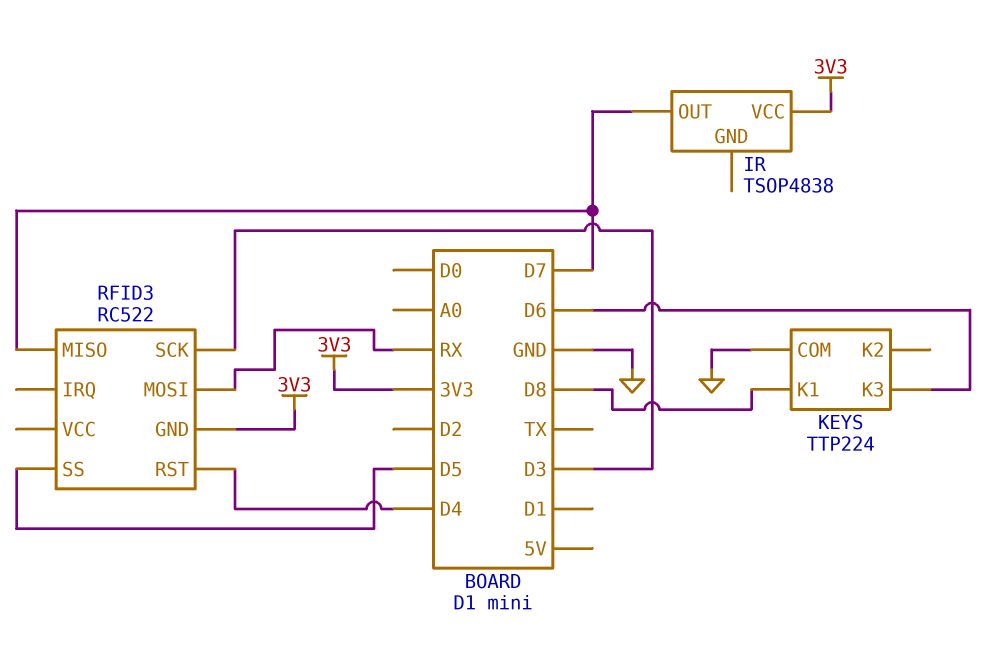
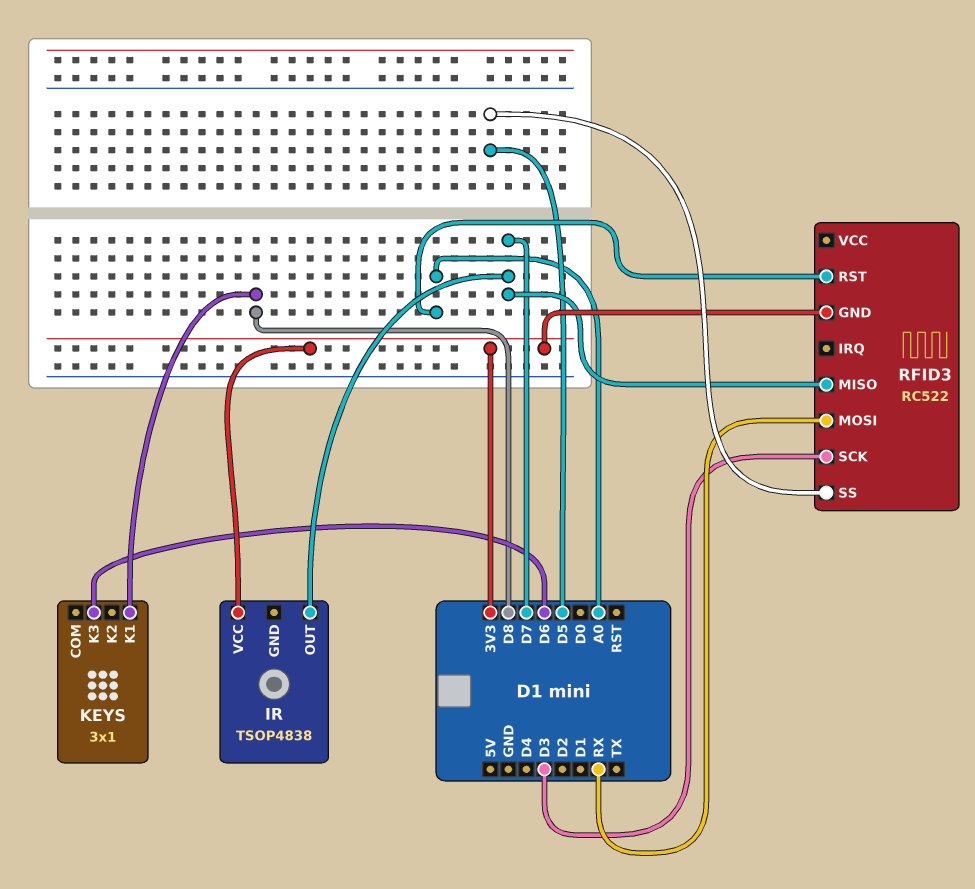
KEYS: TTP224 -> 3x1
KEYS pin COM: GND -> none
RFID3 pin RST: D4 -> A0

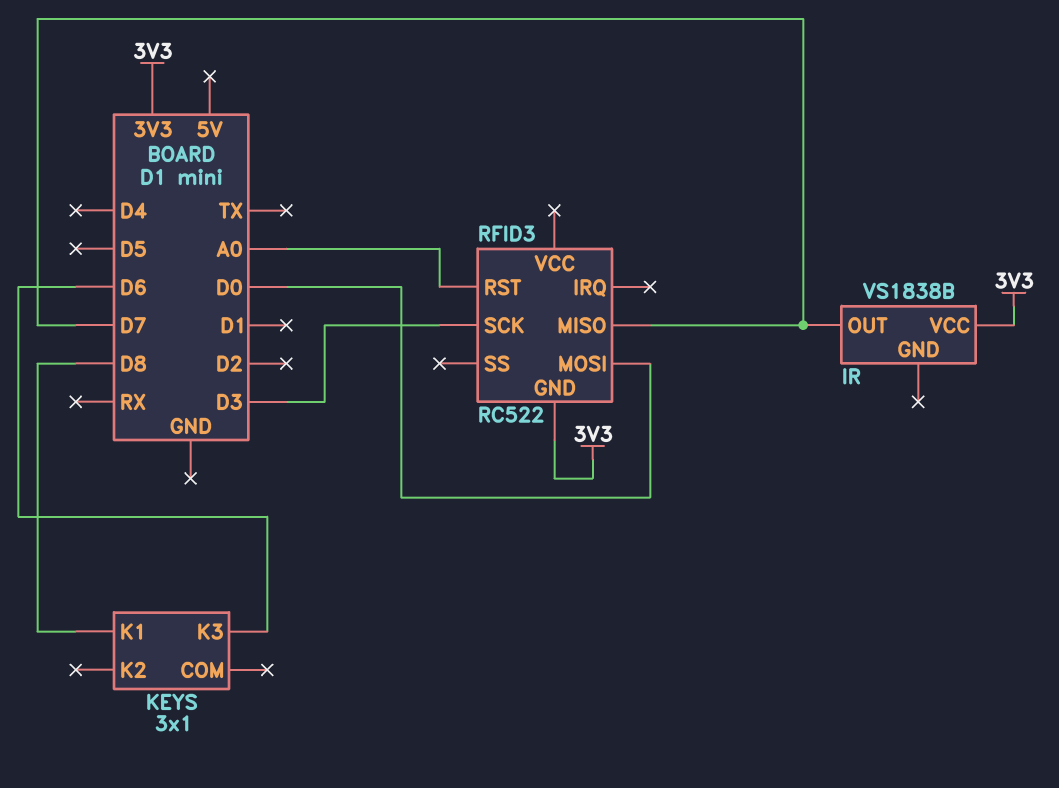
IR: TSOP4838 -> VS1838B
RFID3 pin MOSI: RX -> D0
RFID3 pin SS: D5 -> none

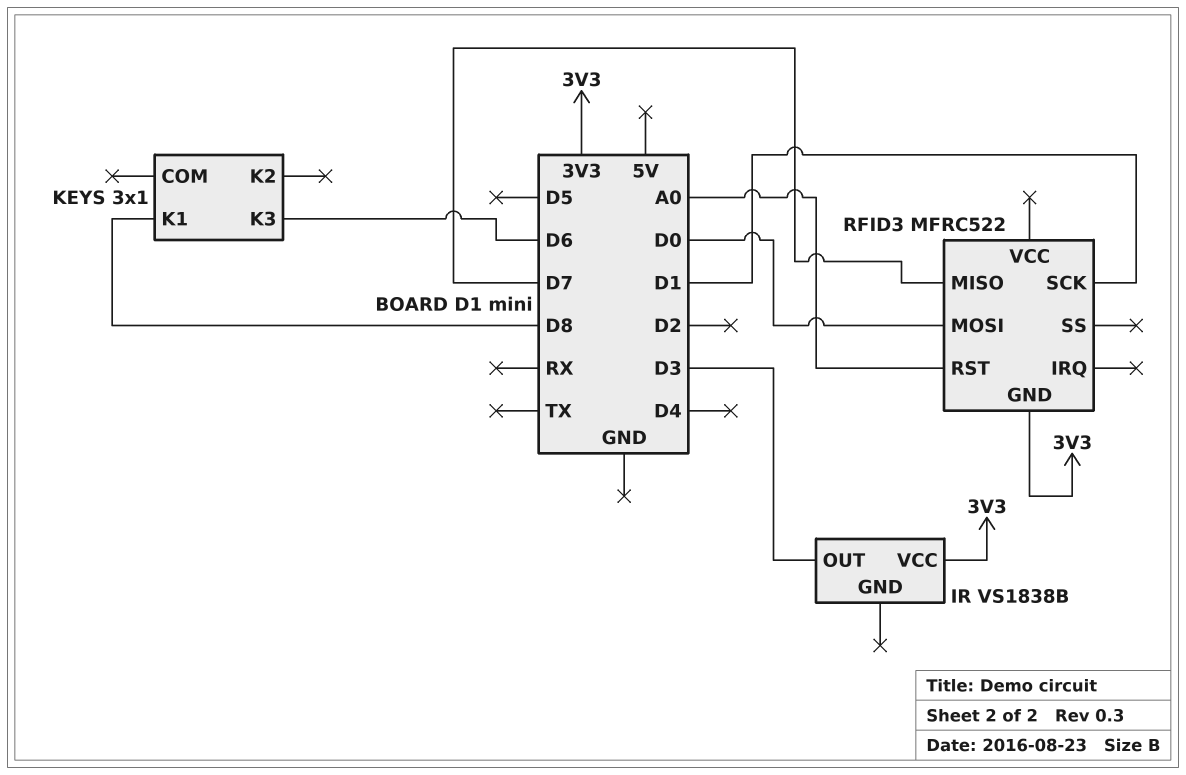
IR pin OUT: D7 -> D3
RFID3: RC522 -> MFRC522
RFID3 pin SCK: D3 -> D1

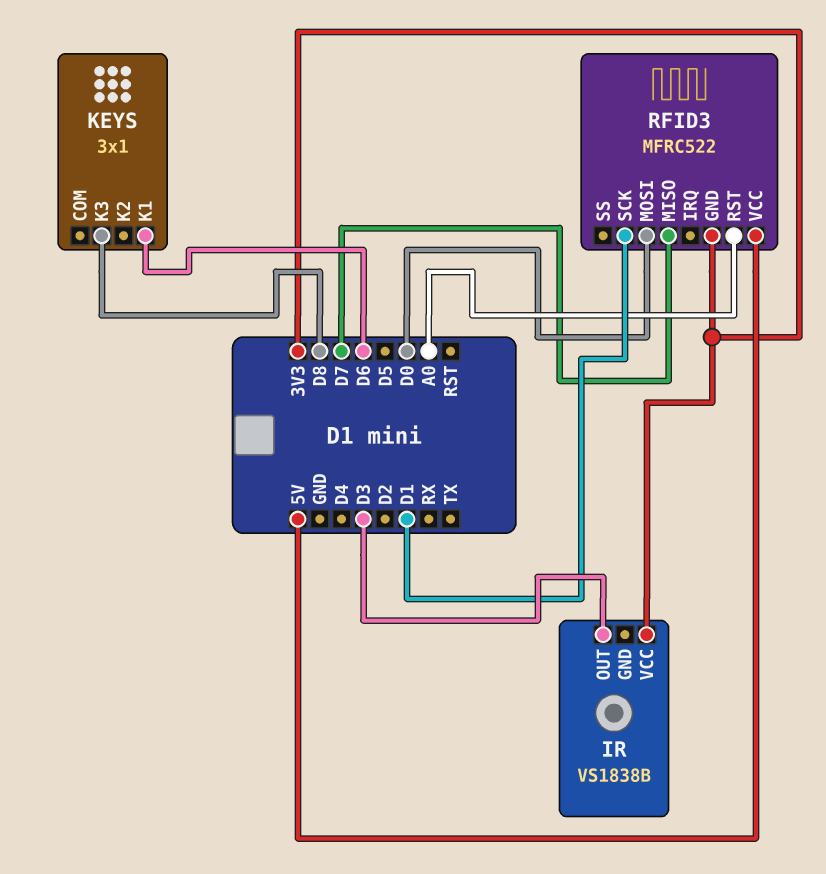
KEYS pin K1: D8 -> D6
KEYS pin K3: D6 -> D8
RFID3 pin VCC: none -> 5V

